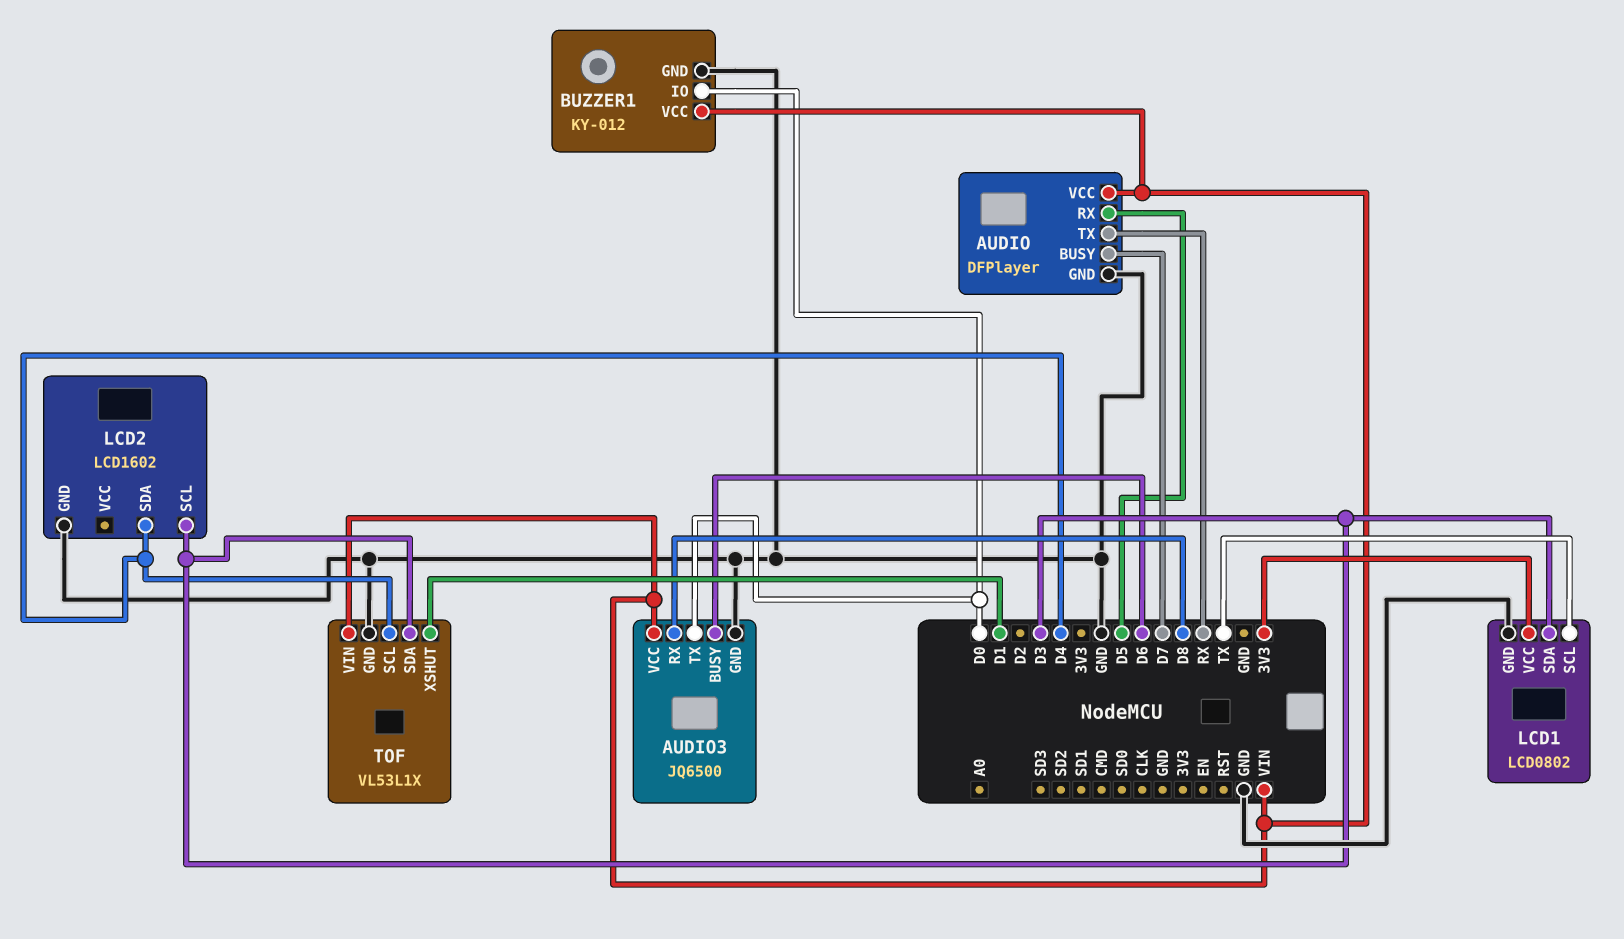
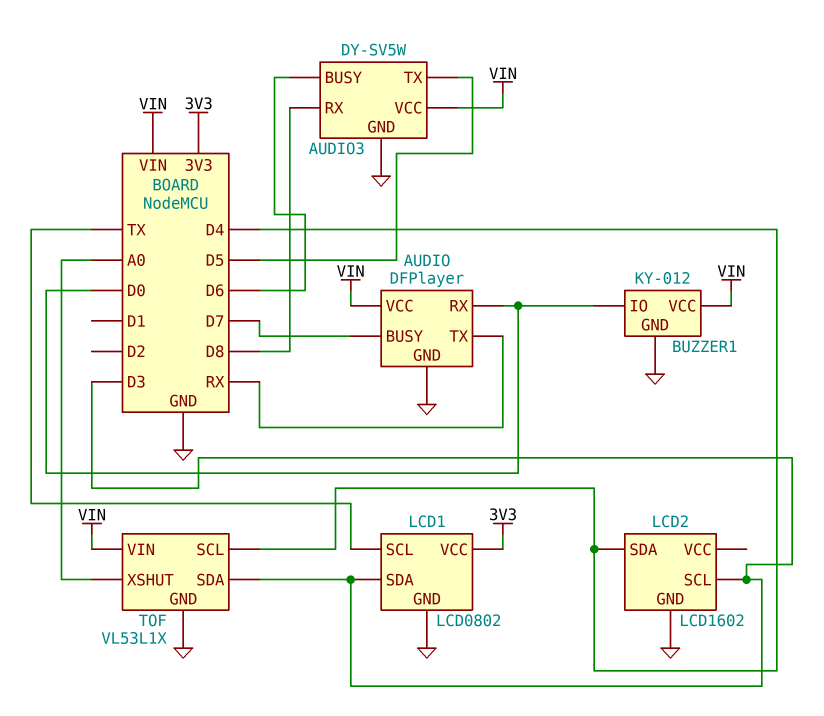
AUDIO pin RX: D5 -> D0
AUDIO3: JQ6500 -> DY-SV5W
AUDIO3 pin TX: D0 -> D5
TOF pin XSHUT: D1 -> A0

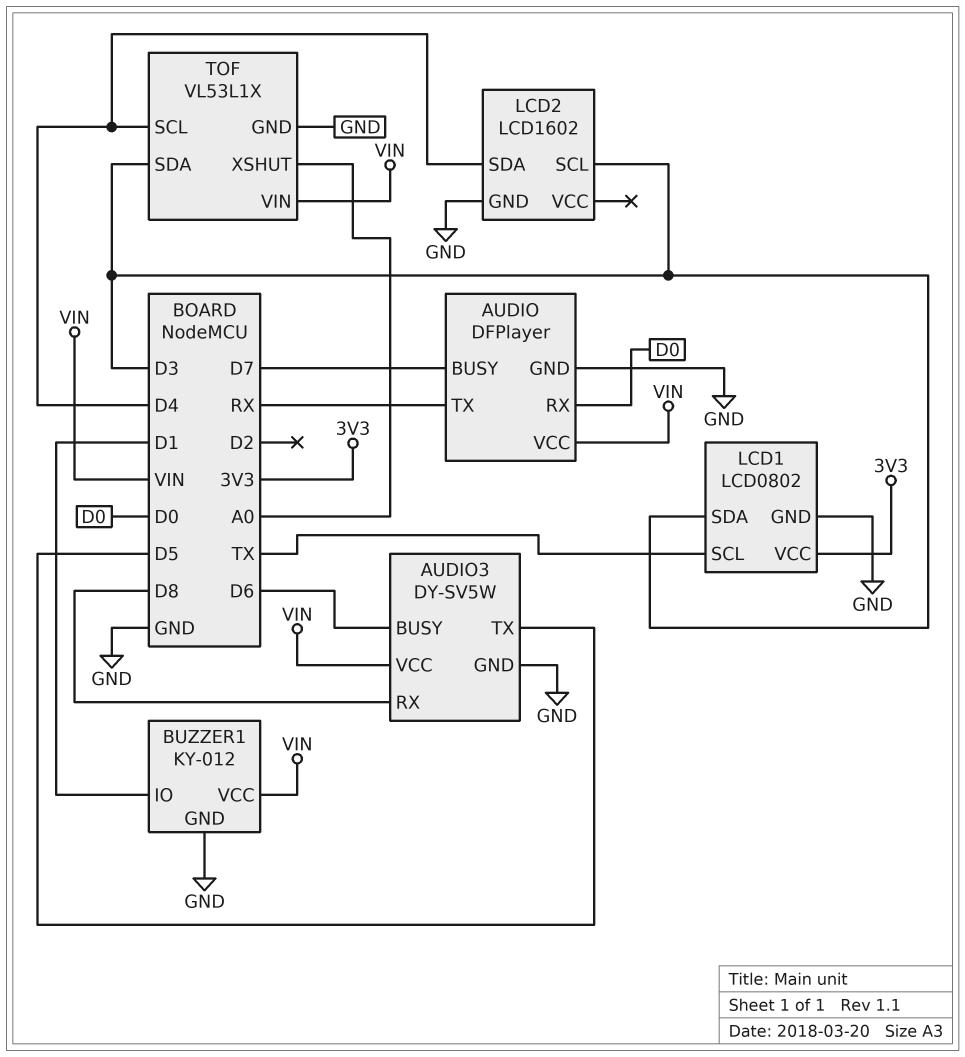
BUZZER1 pin IO: D0 -> D1

